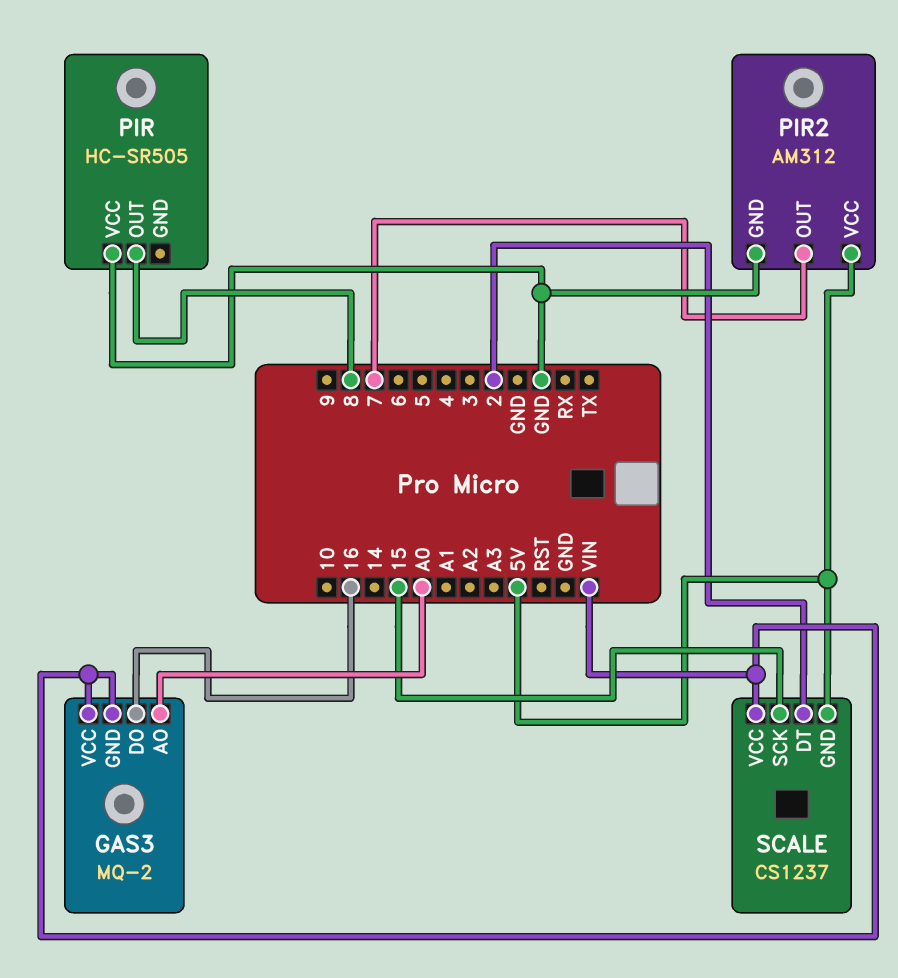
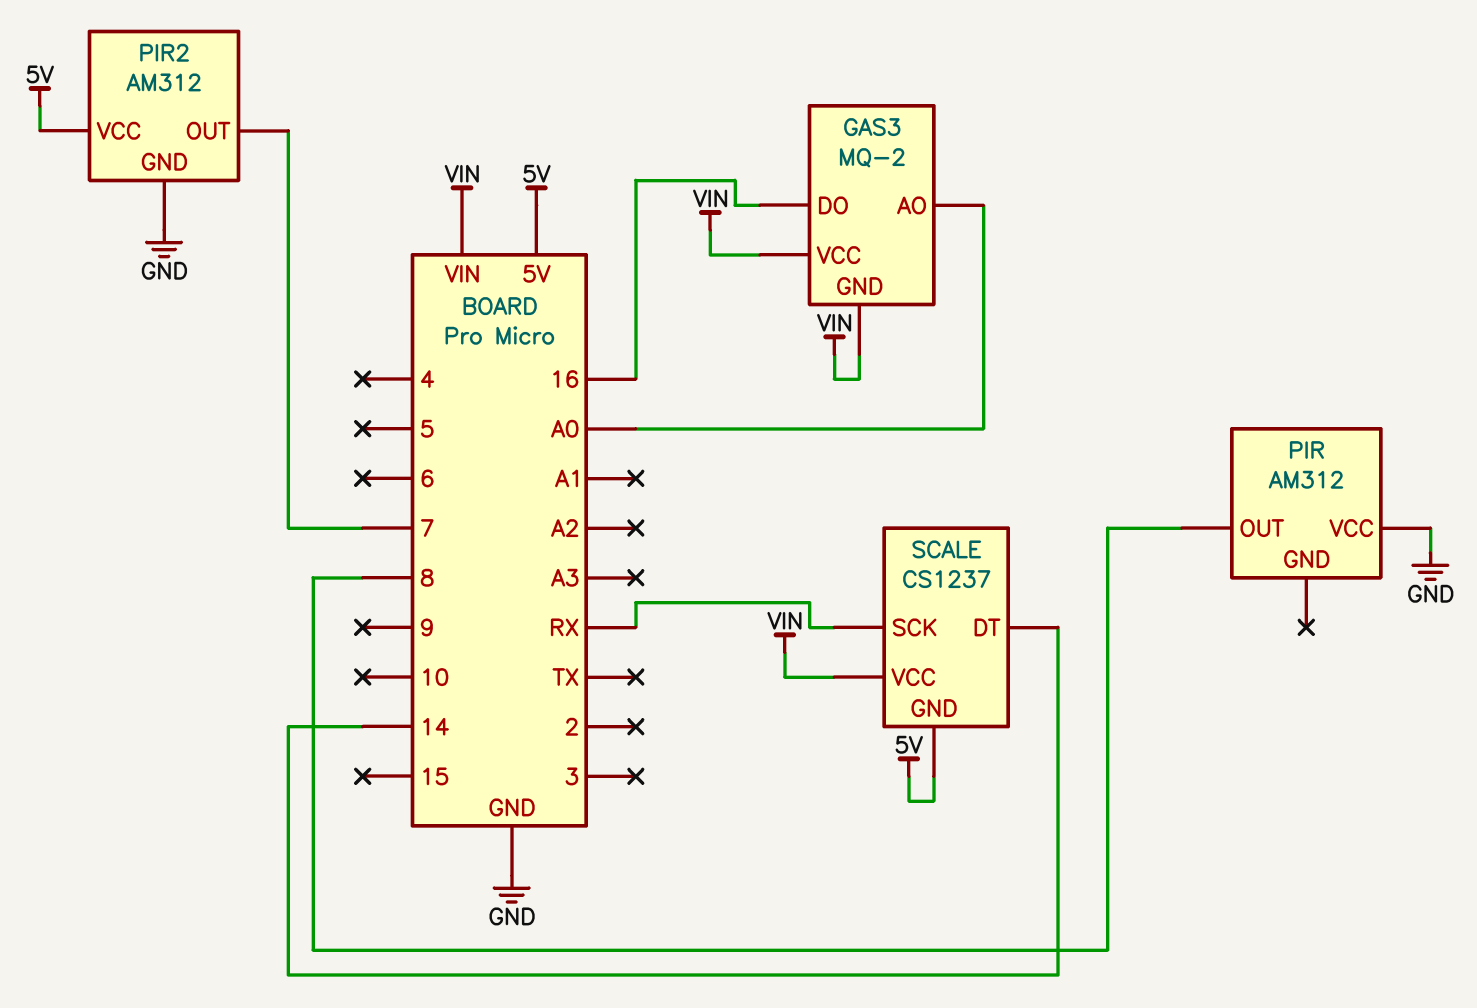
PIR: HC-SR505 -> AM312
SCALE pin DT: 2 -> 14
SCALE pin SCK: 15 -> RX

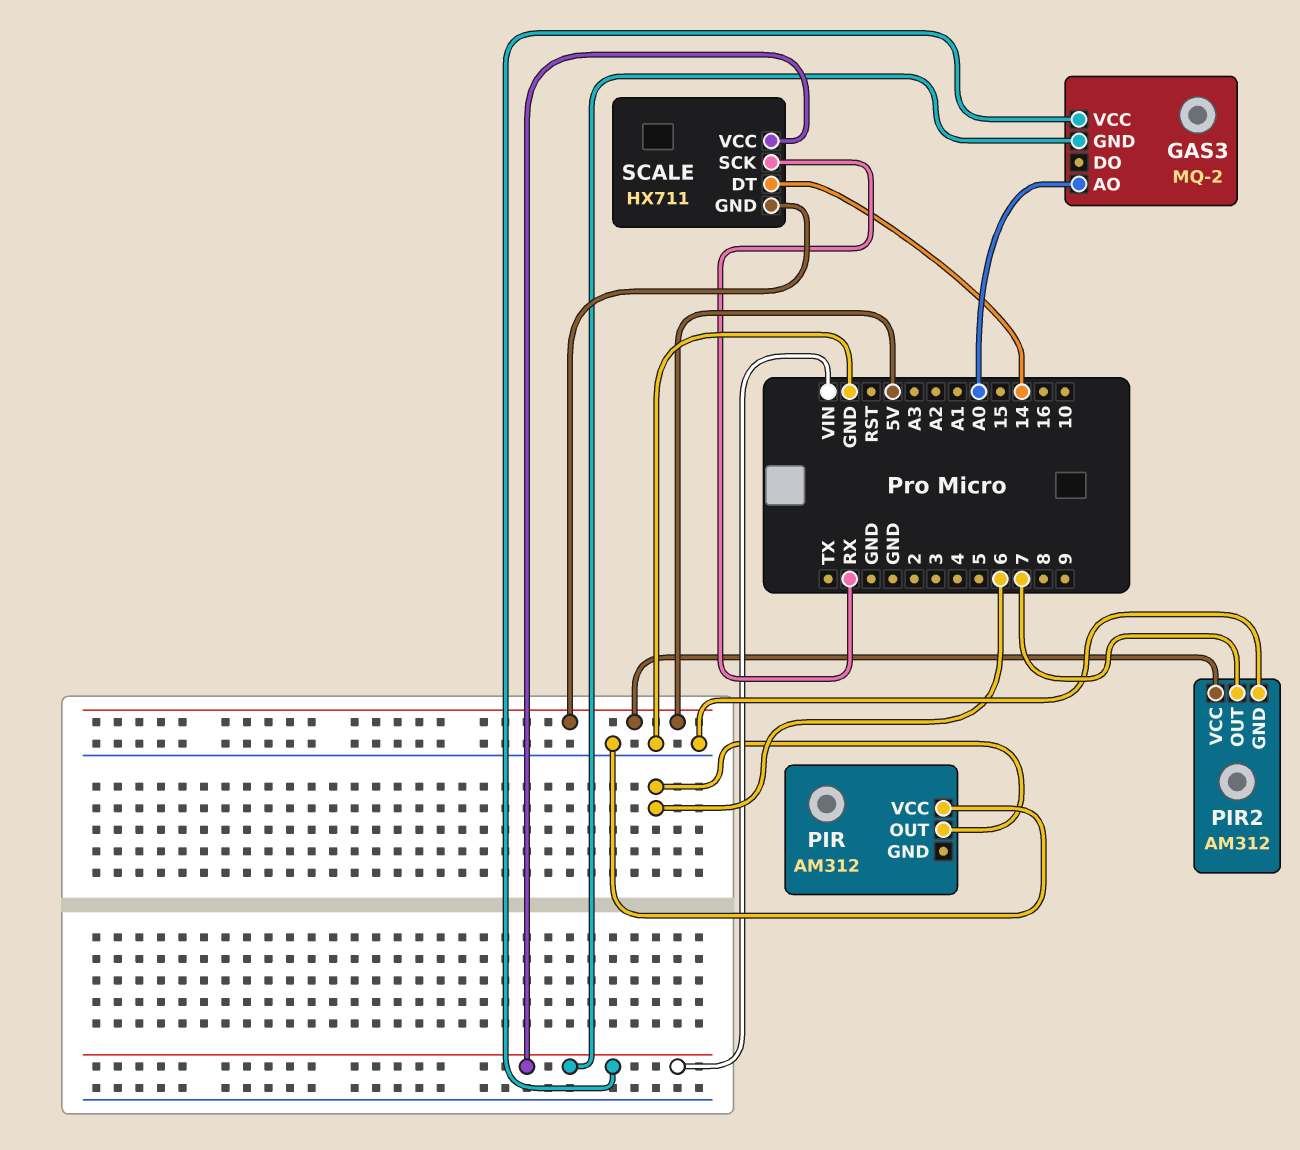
GAS3 pin DO: 16 -> none
PIR pin OUT: 8 -> 6
SCALE: CS1237 -> HX711

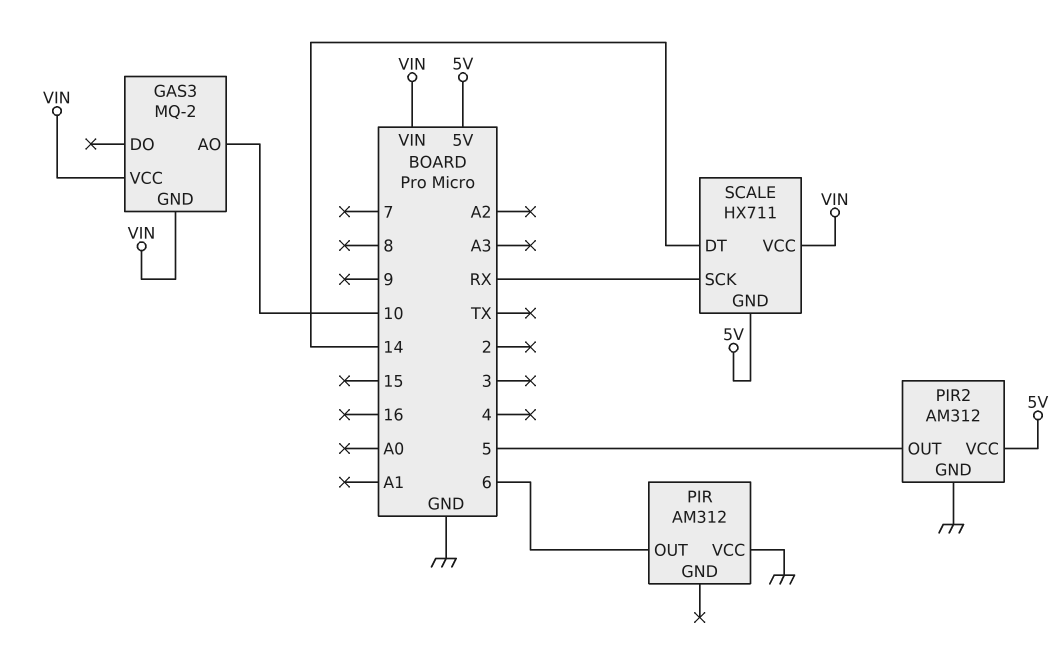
GAS3 pin AO: A0 -> 10
PIR2 pin OUT: 7 -> 5

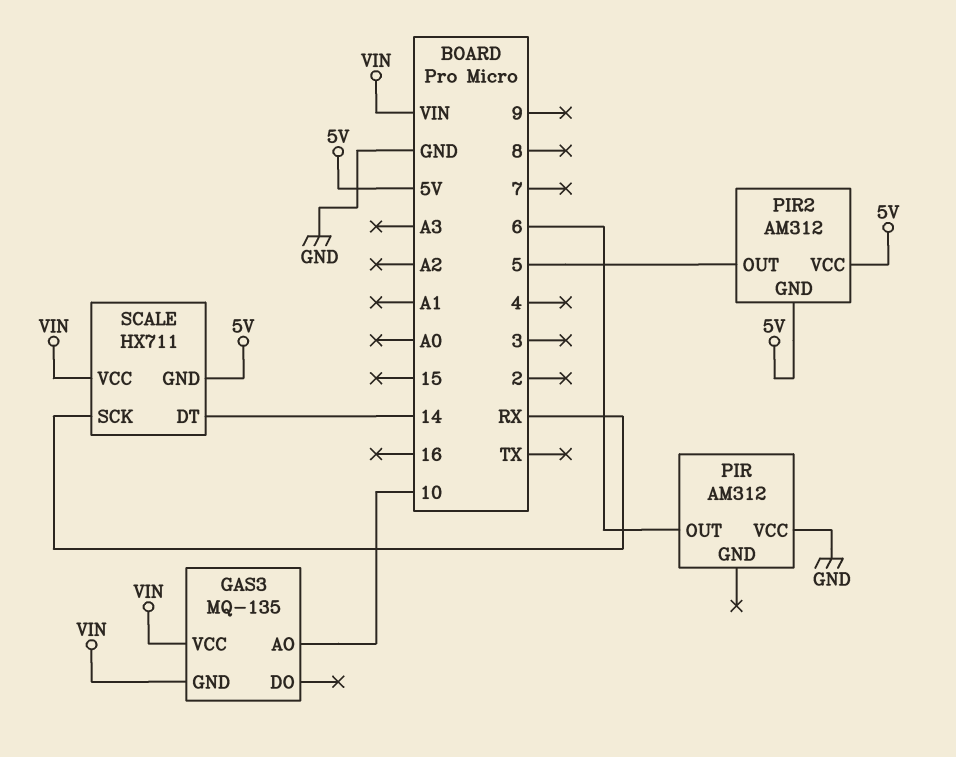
GAS3: MQ-2 -> MQ-135
PIR2 pin GND: GND -> 5V

